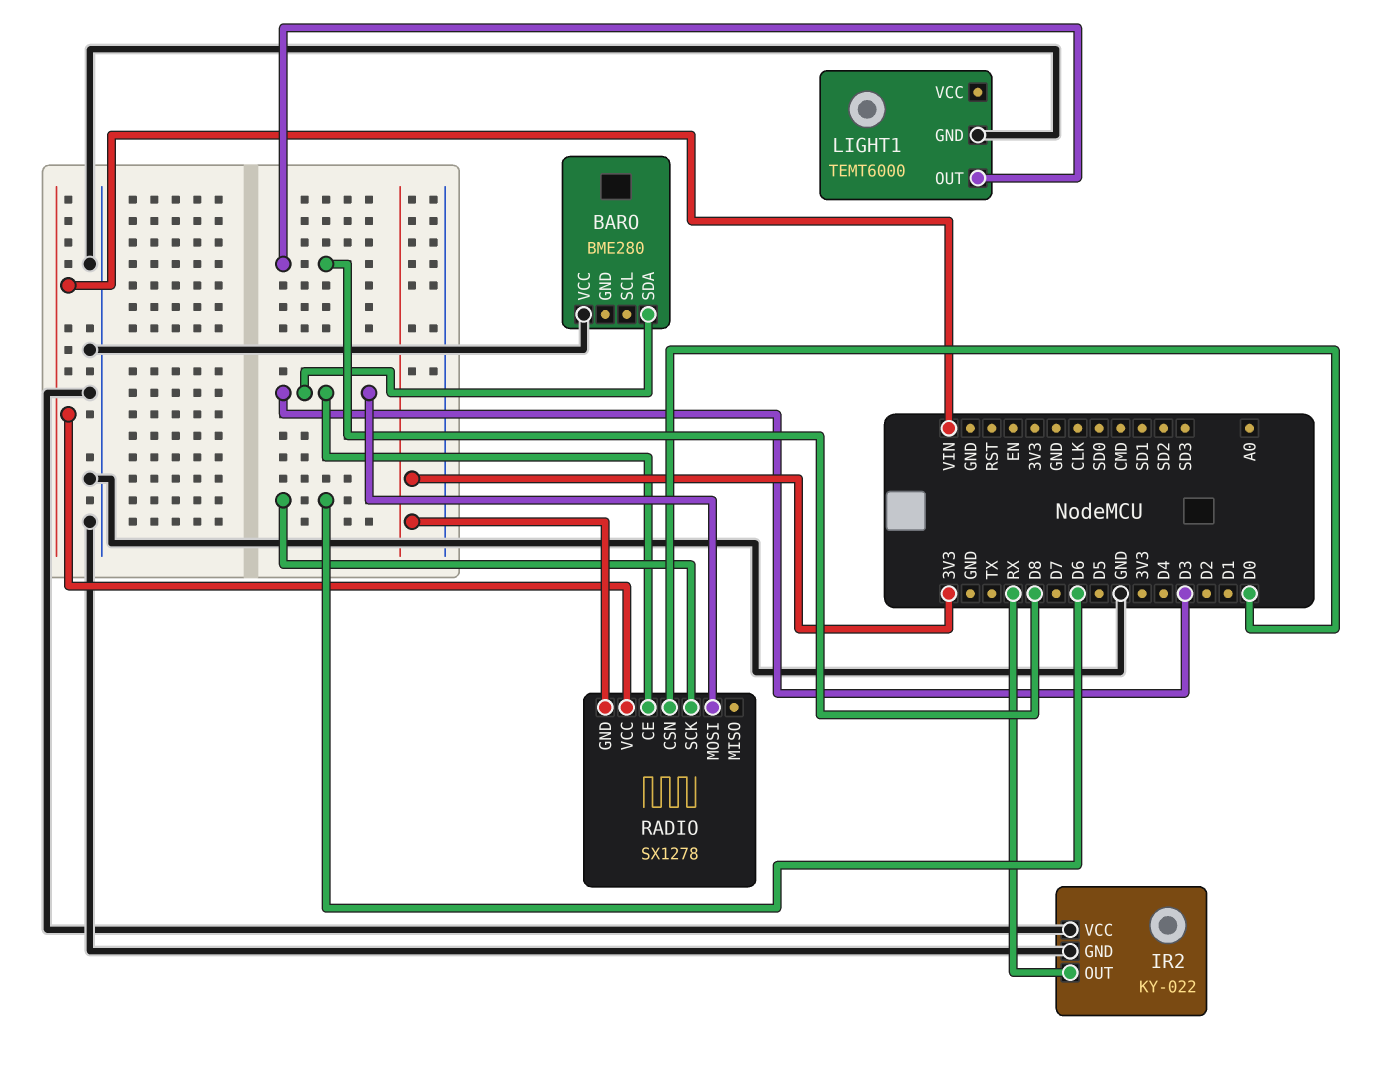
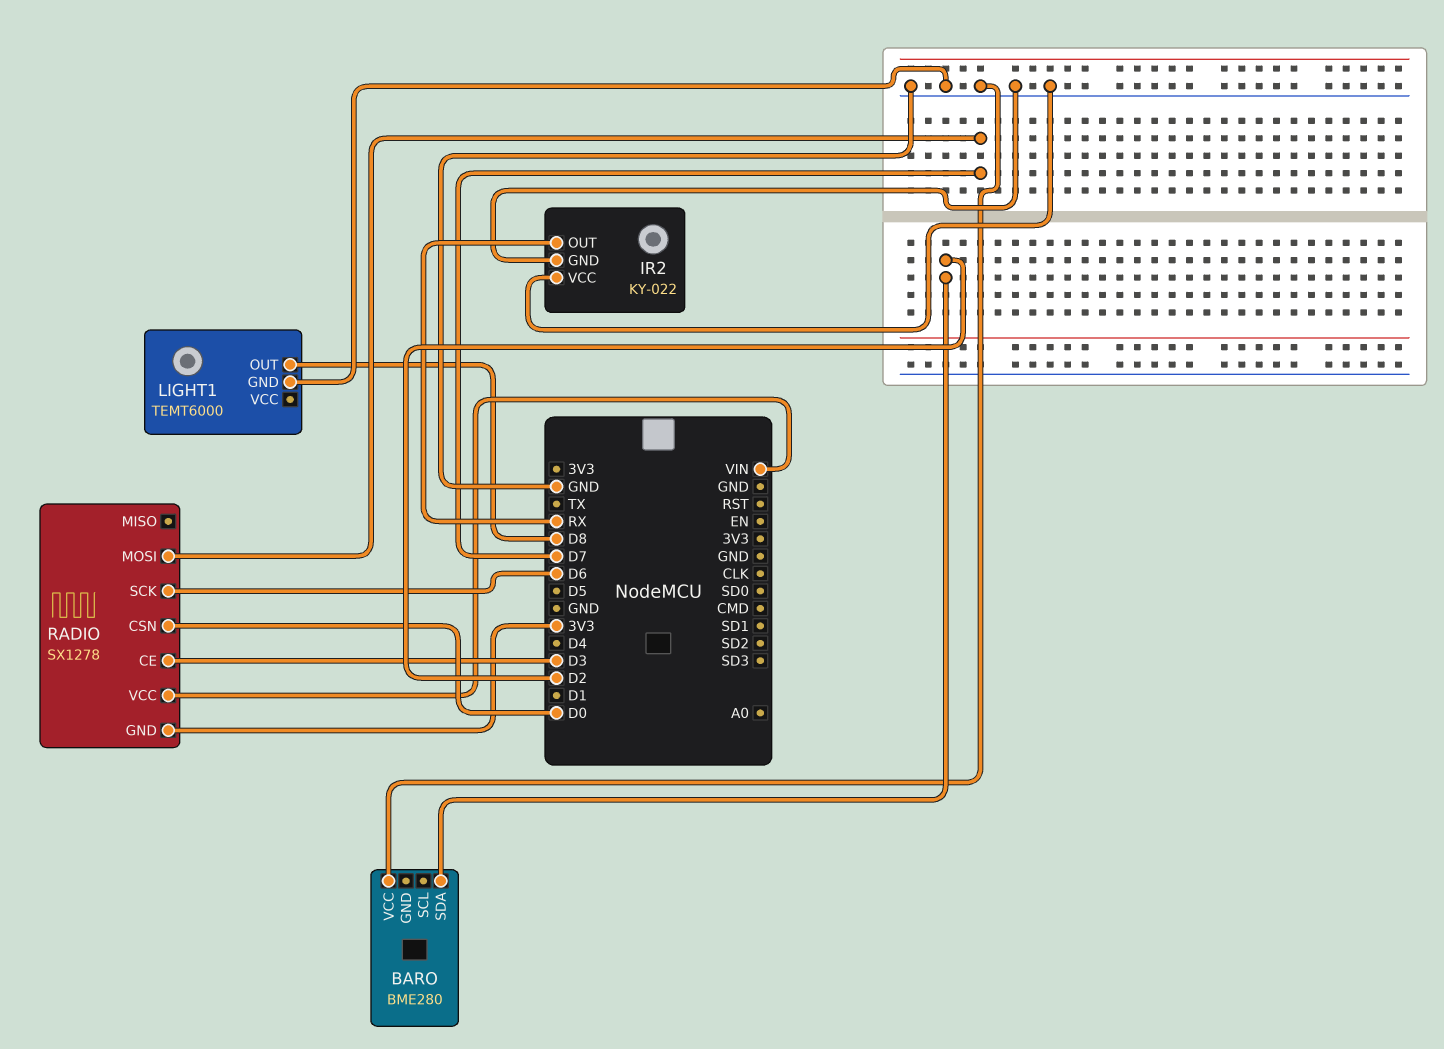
BARO pin SDA: D3 -> D2
RADIO pin MOSI: D3 -> D7

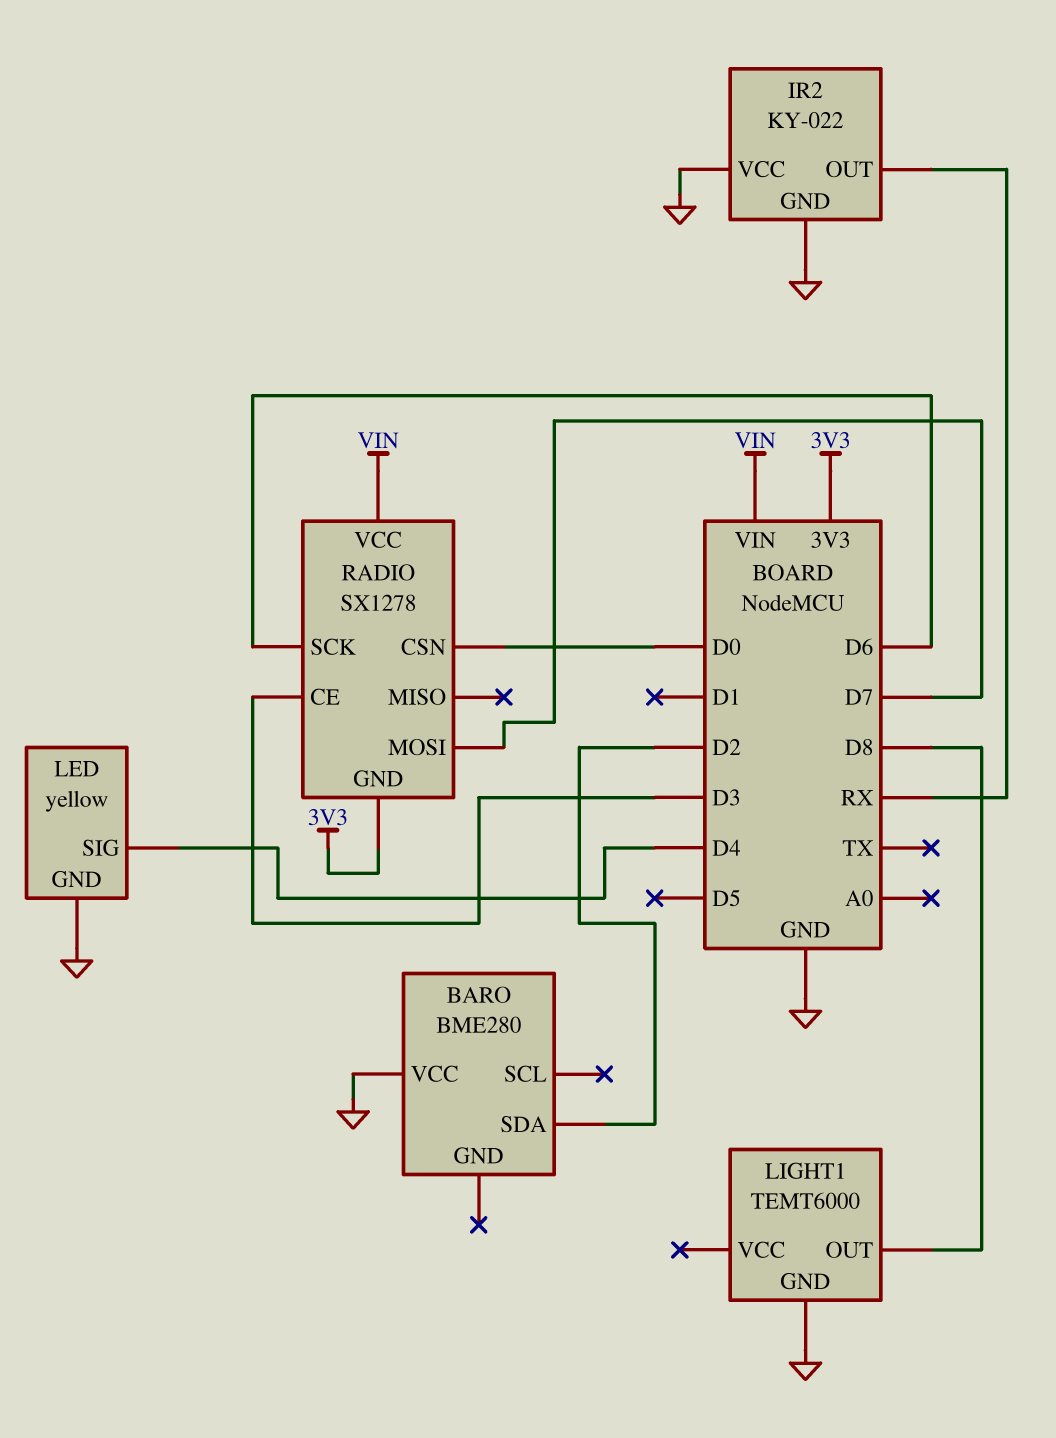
LED: none -> yellow
LED pin GND: none -> GND
LED pin SIG: none -> D4

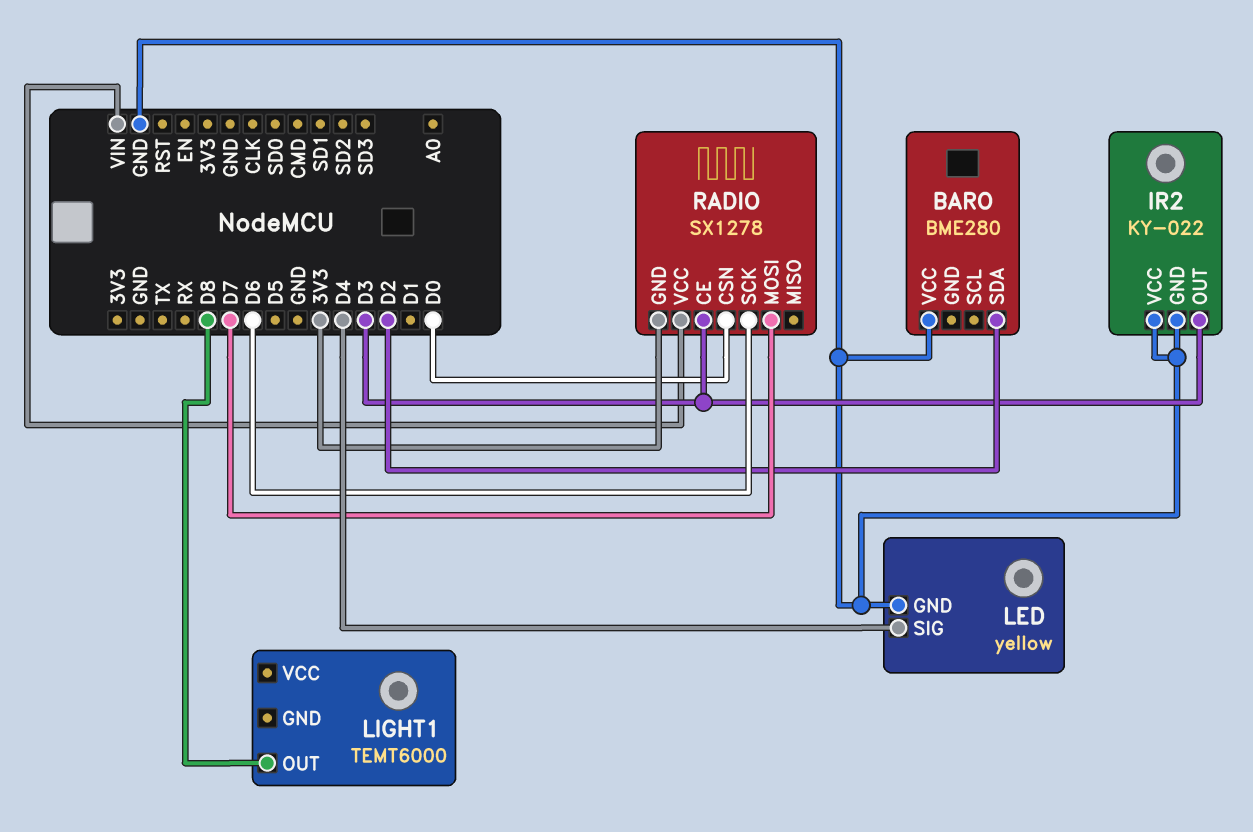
IR2 pin OUT: RX -> D3
LIGHT1 pin GND: GND -> none

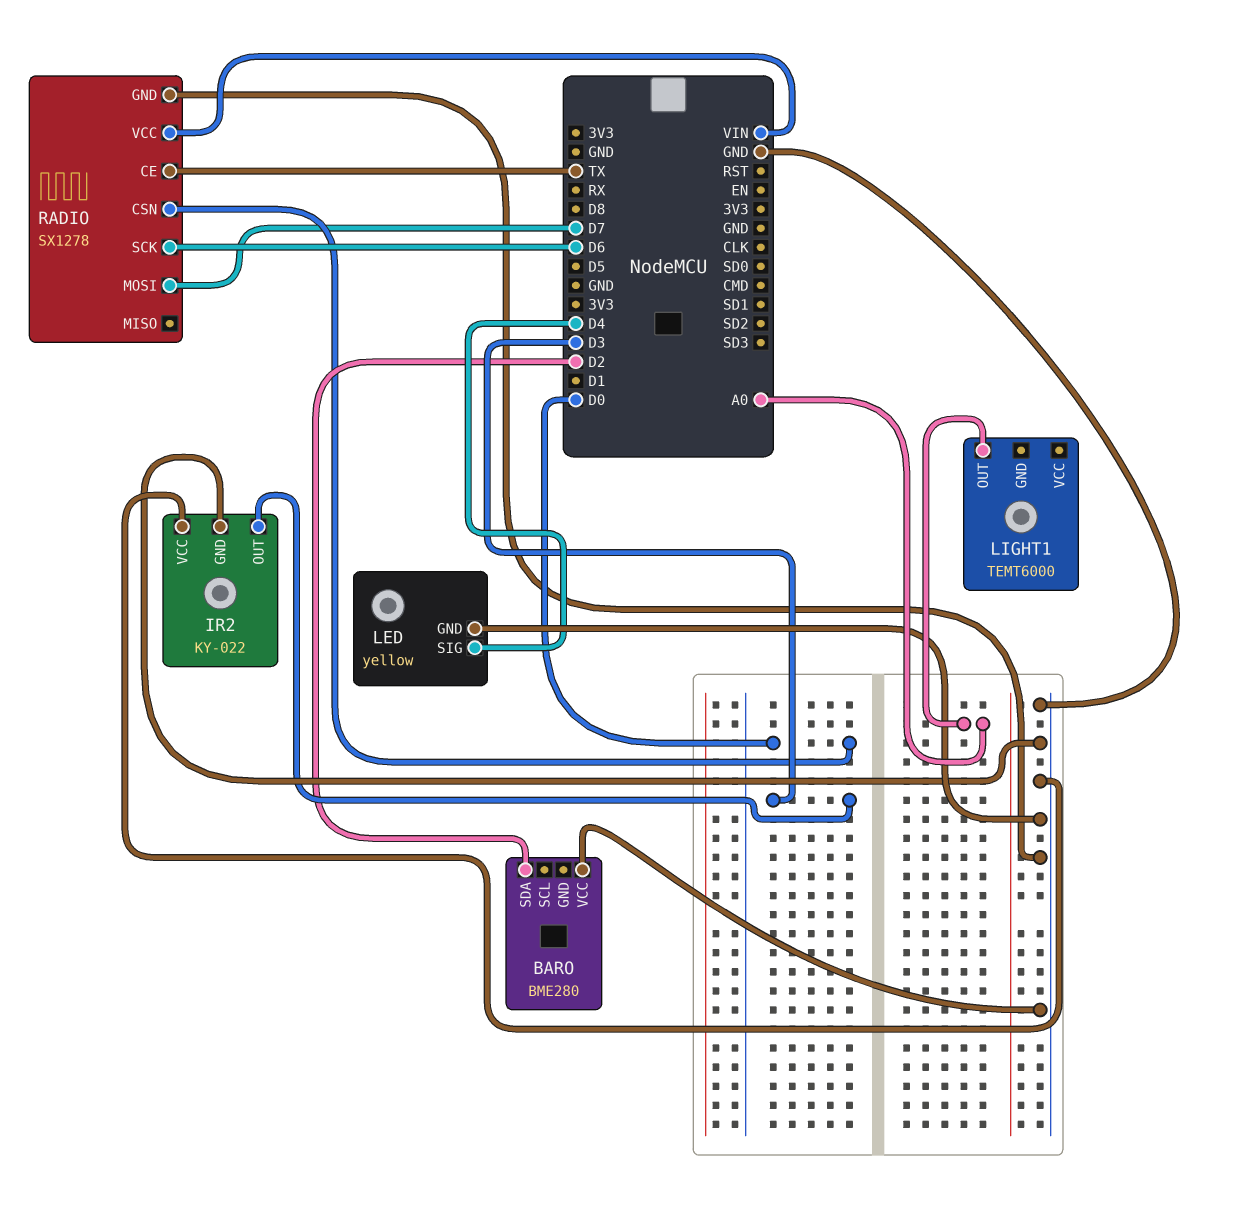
LIGHT1 pin OUT: D8 -> A0
RADIO pin CE: D3 -> TX
RADIO pin GND: 3V3 -> GND

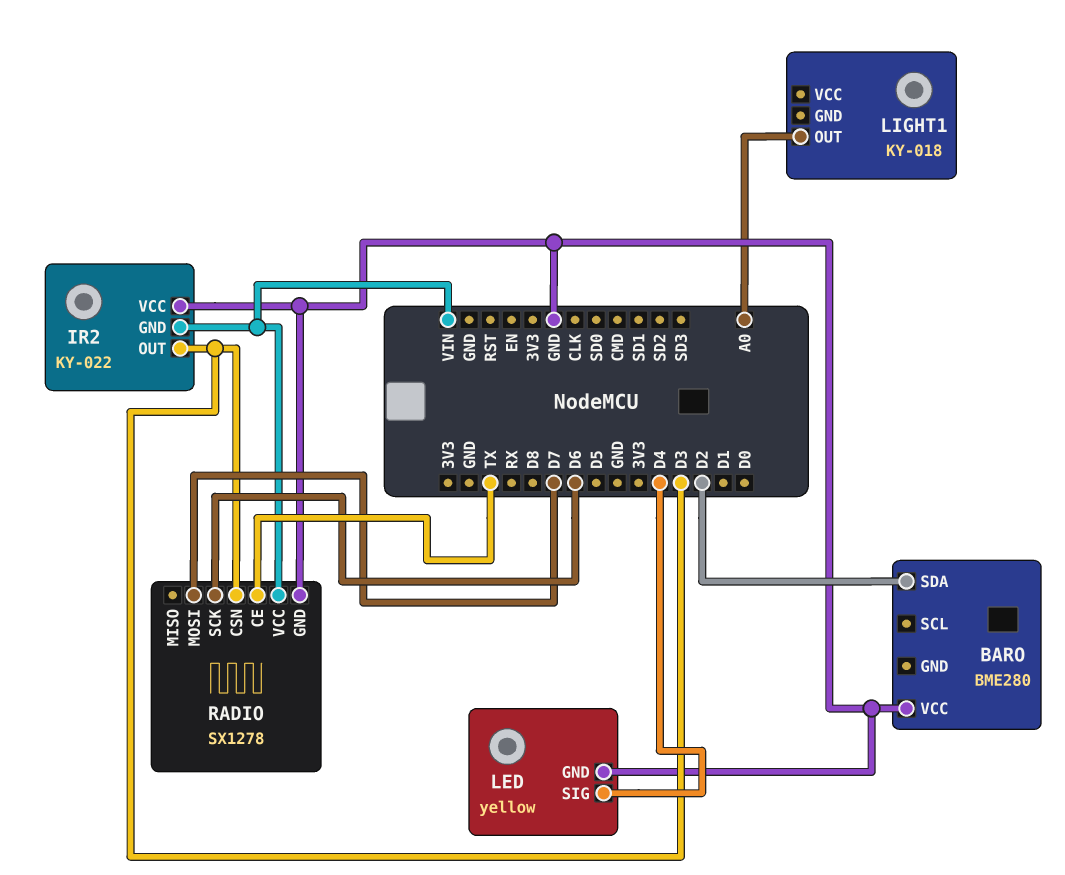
IR2 pin GND: GND -> VIN
LIGHT1: TEMT6000 -> KY-018
RADIO pin CSN: D0 -> D3

